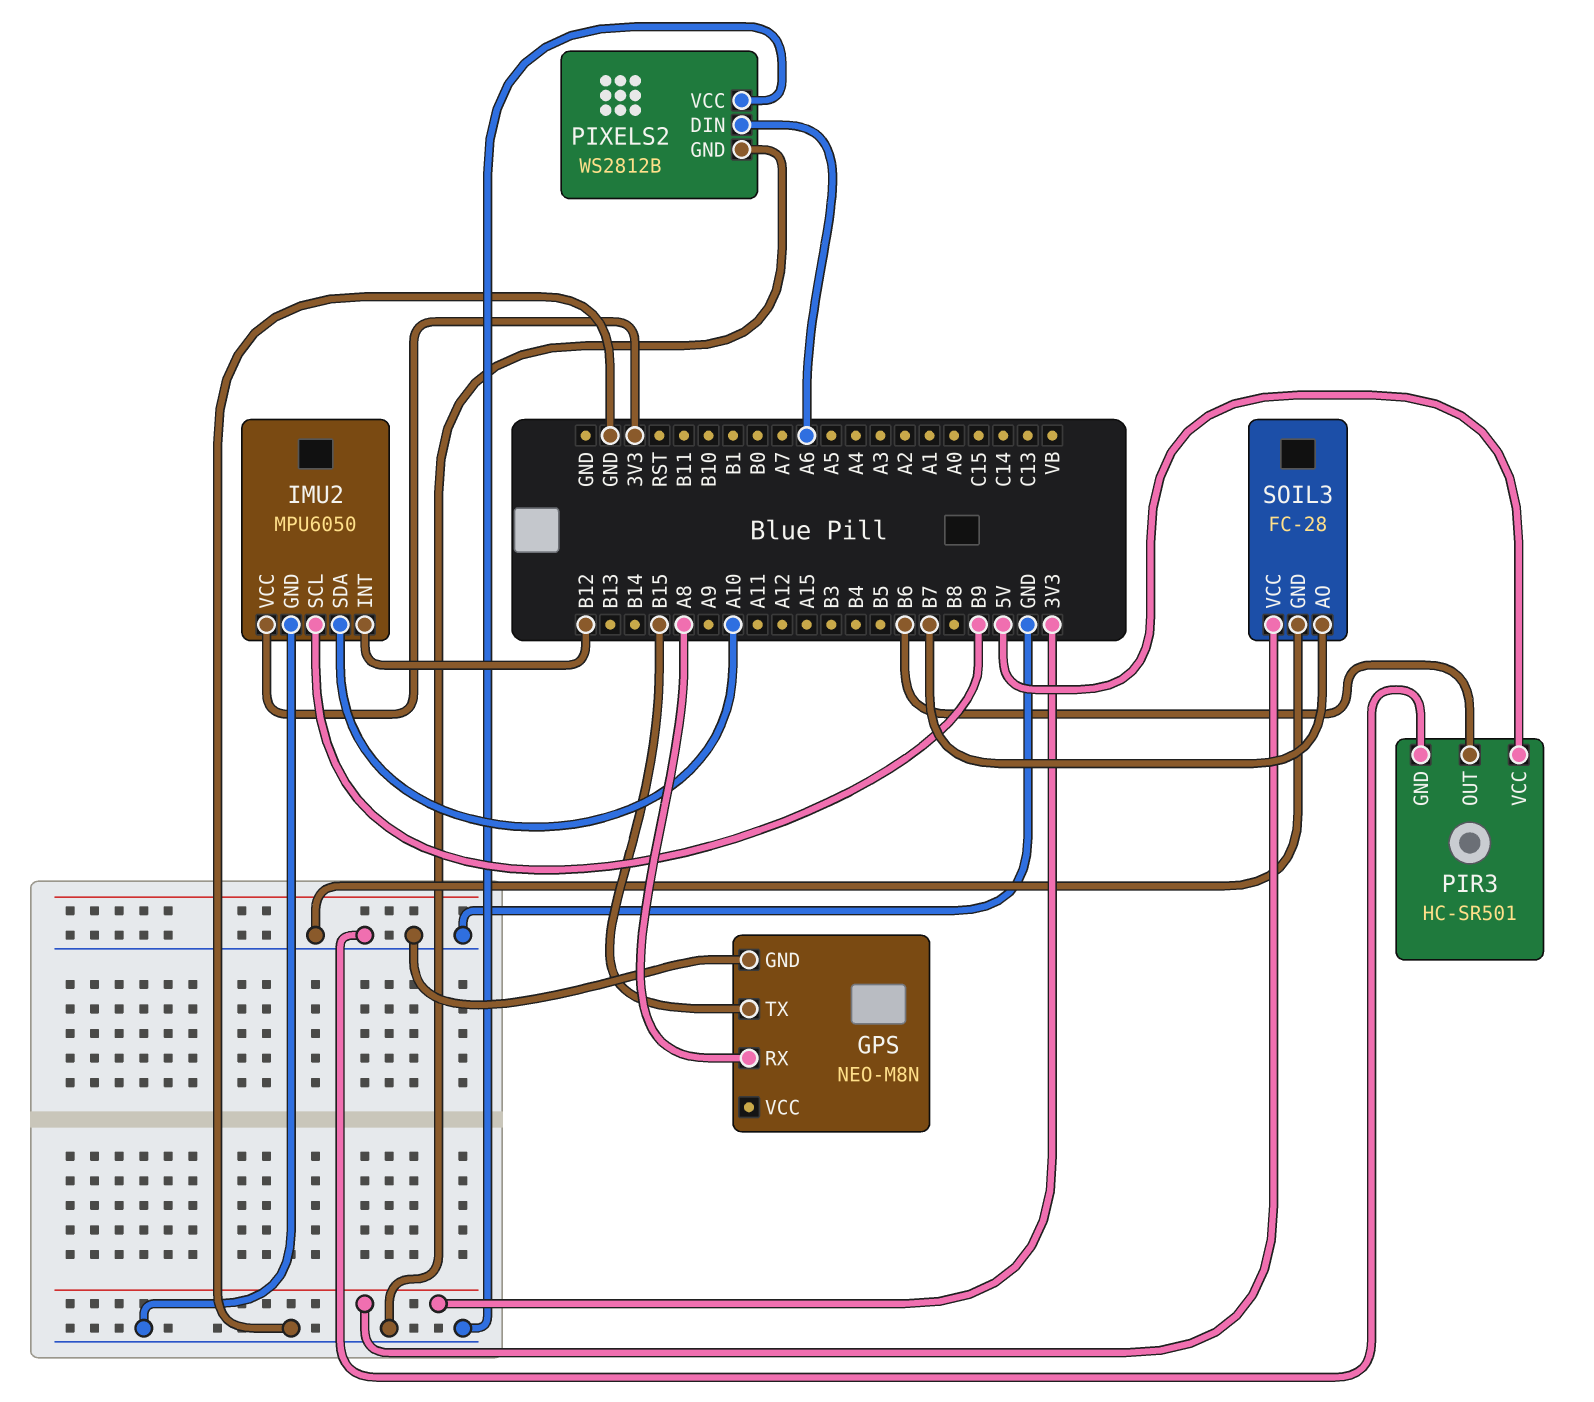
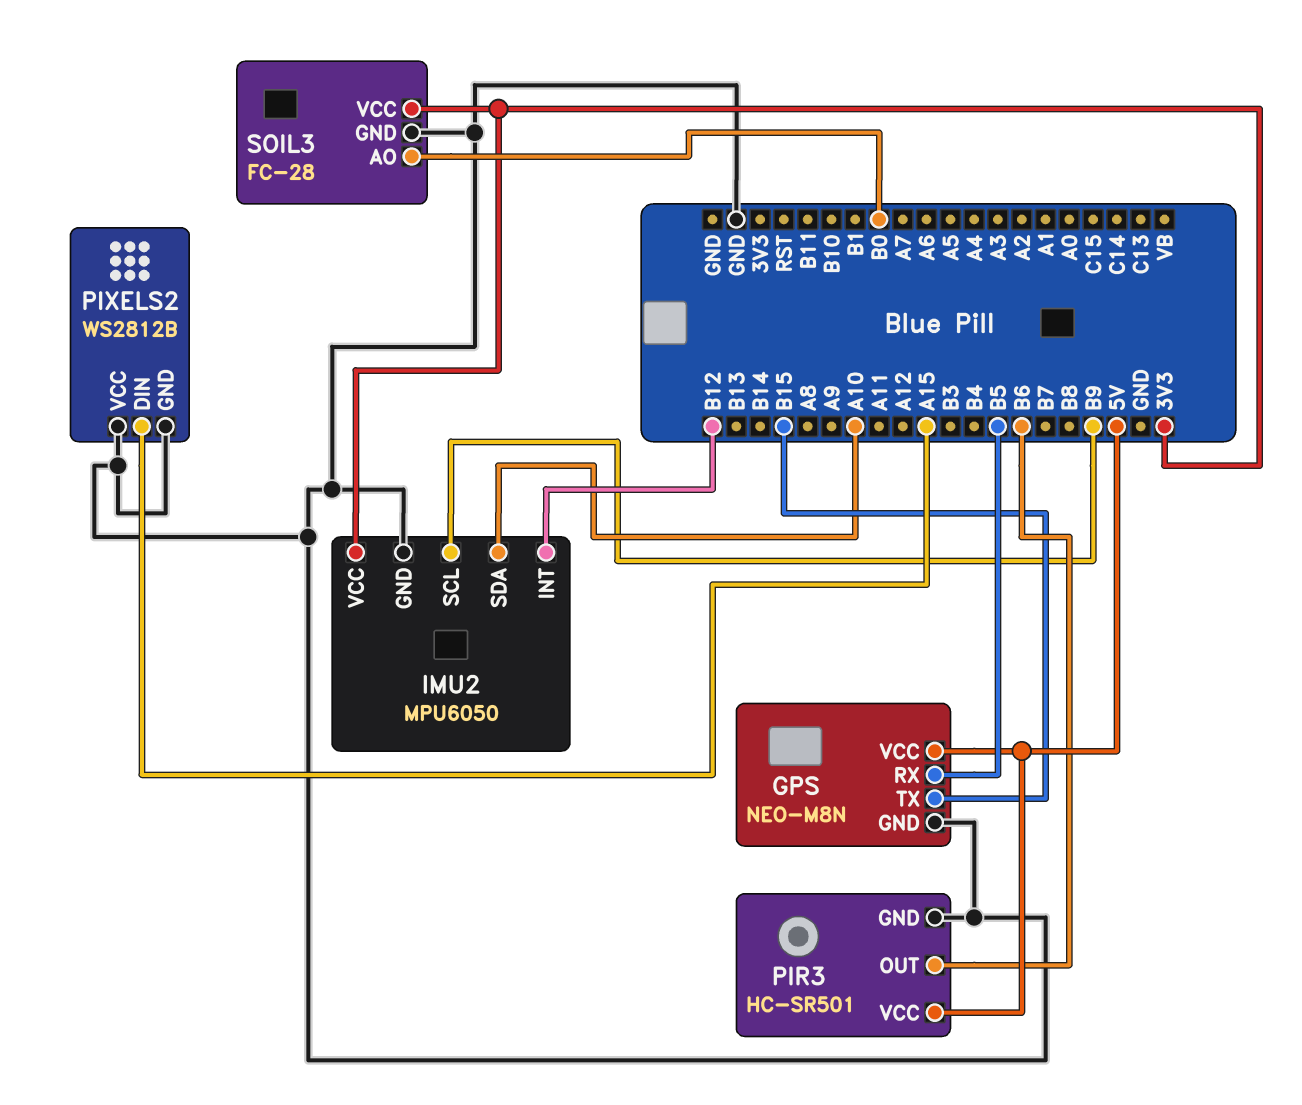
GPS pin RX: A8 -> B5
GPS pin VCC: none -> 5V
PIXELS2 pin DIN: A6 -> A15
SOIL3 pin AO: B7 -> B0

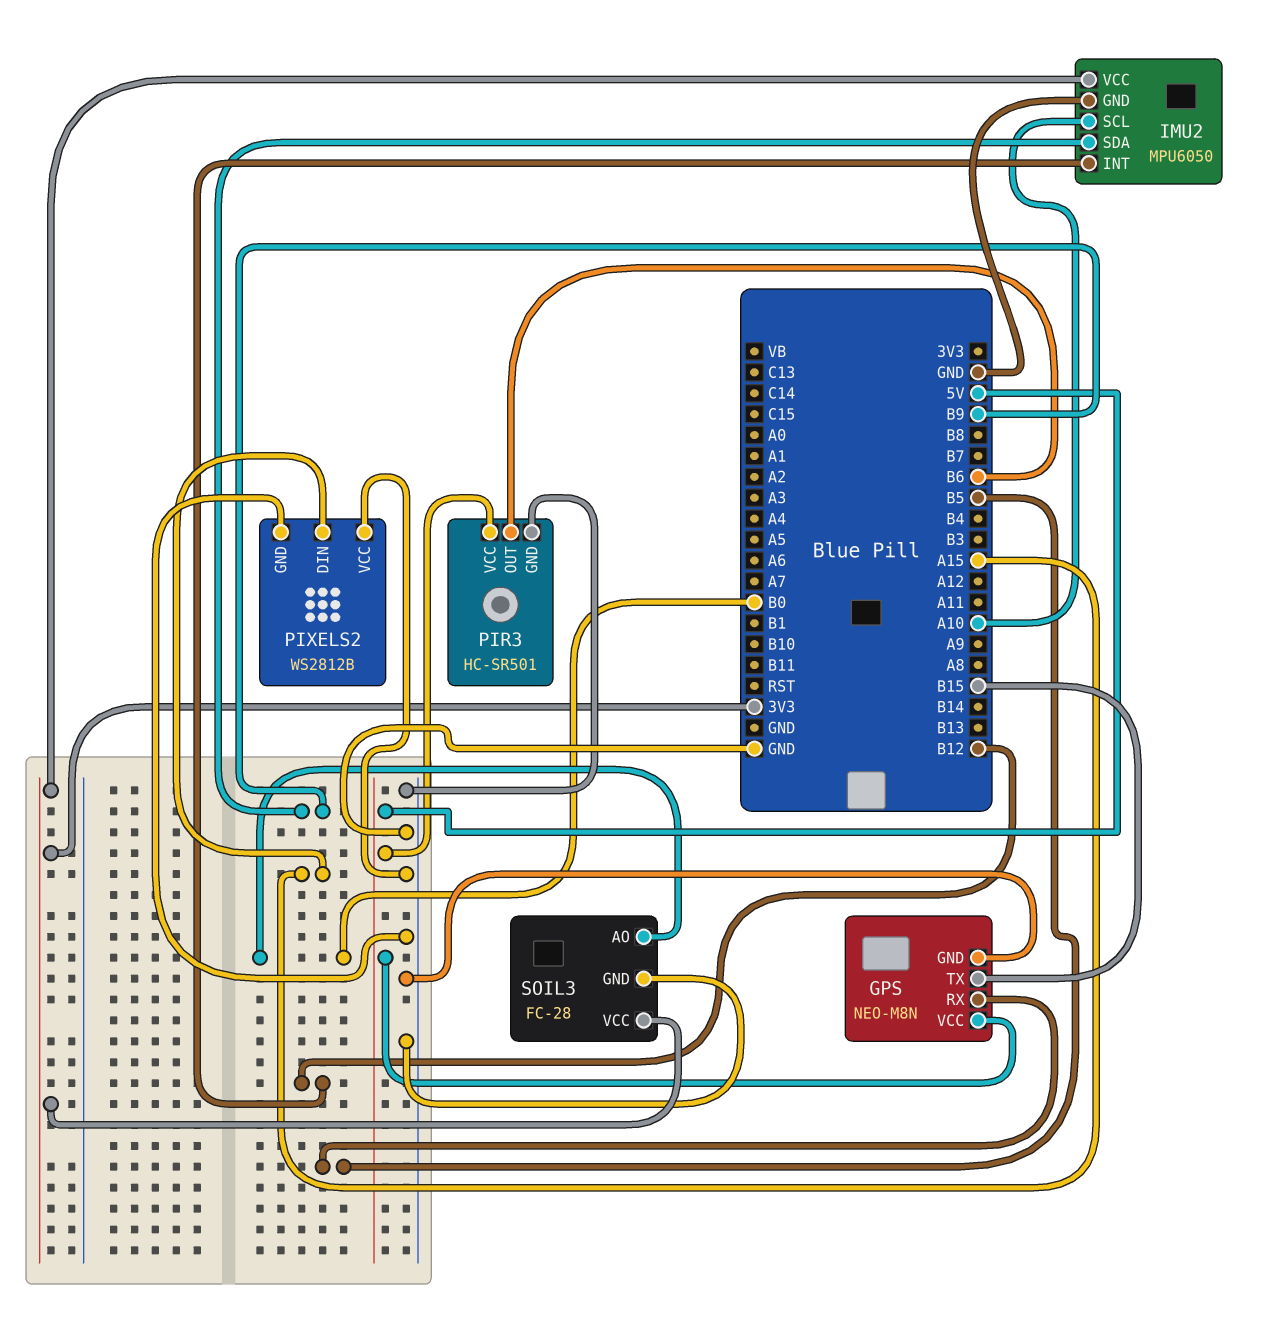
IMU2 pin SCL: B9 -> A10
IMU2 pin SDA: A10 -> B9

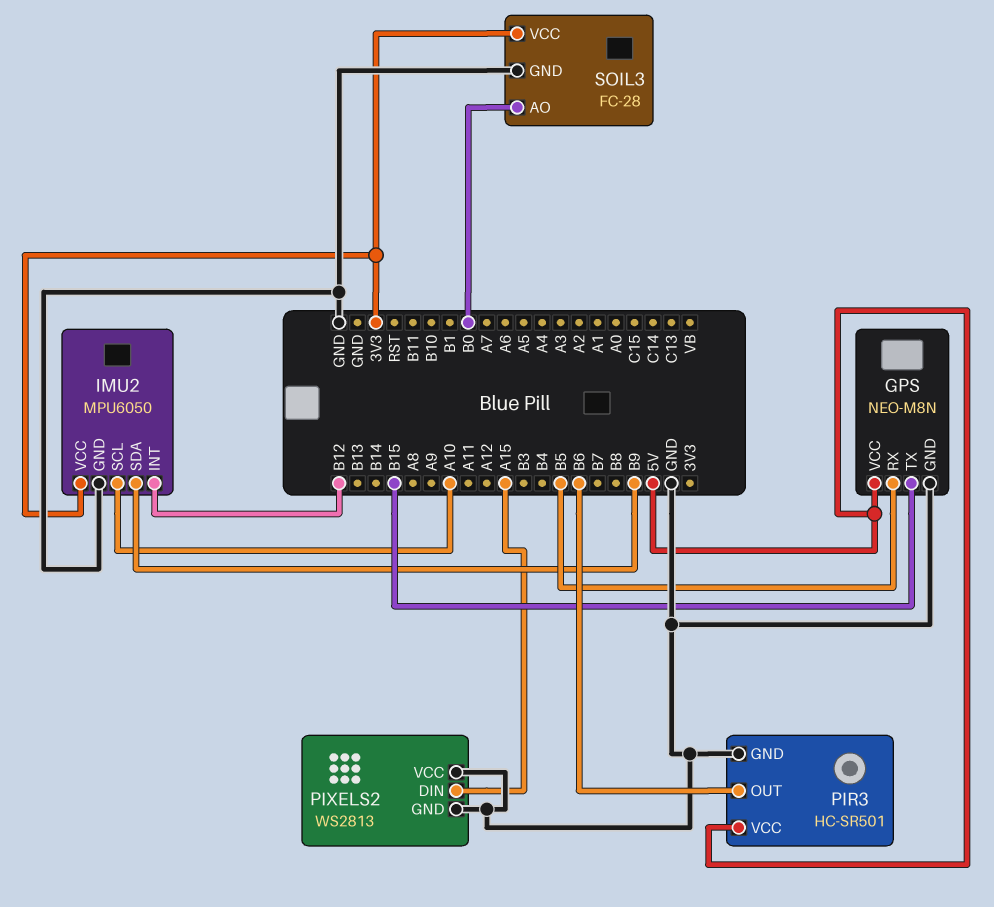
PIXELS2: WS2812B -> WS2813

